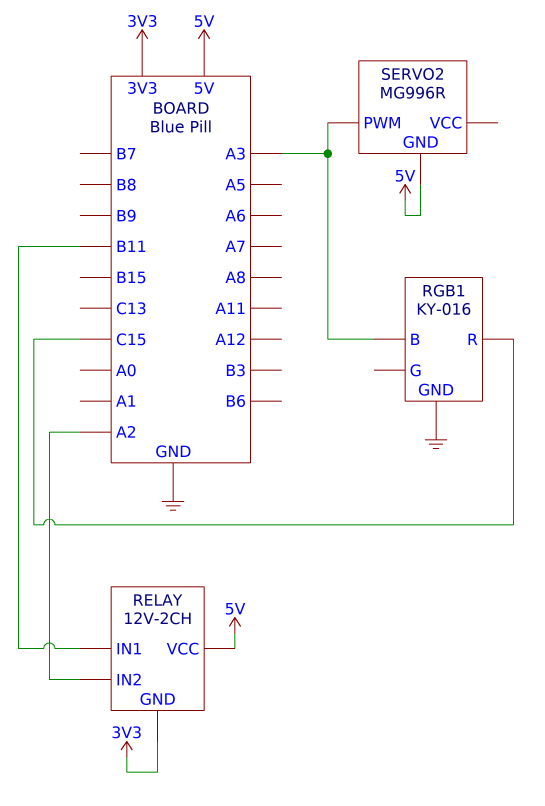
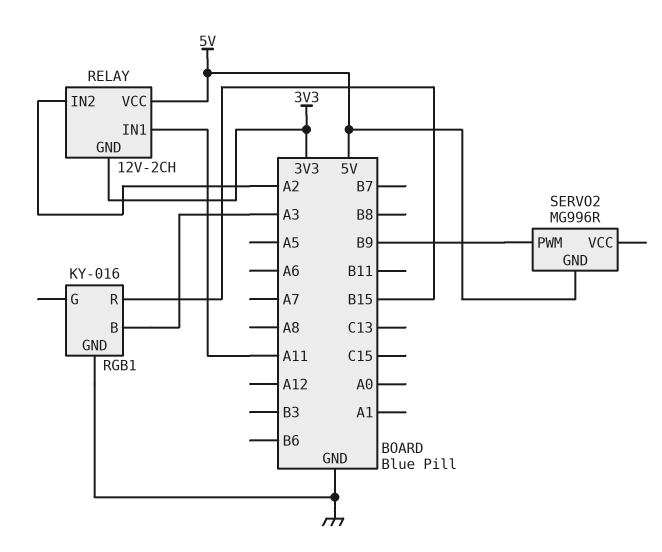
RELAY pin IN1: B11 -> A11
RGB1 pin R: C15 -> B15
SERVO2 pin PWM: A3 -> B9

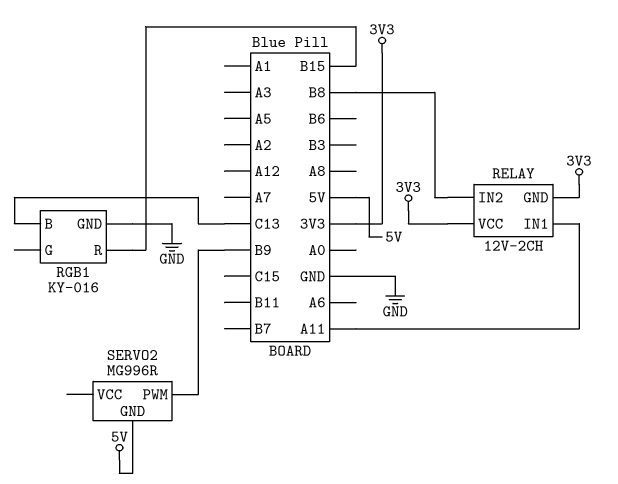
RELAY pin IN2: A2 -> B8
RELAY pin VCC: 5V -> 3V3
RGB1 pin B: A3 -> C13

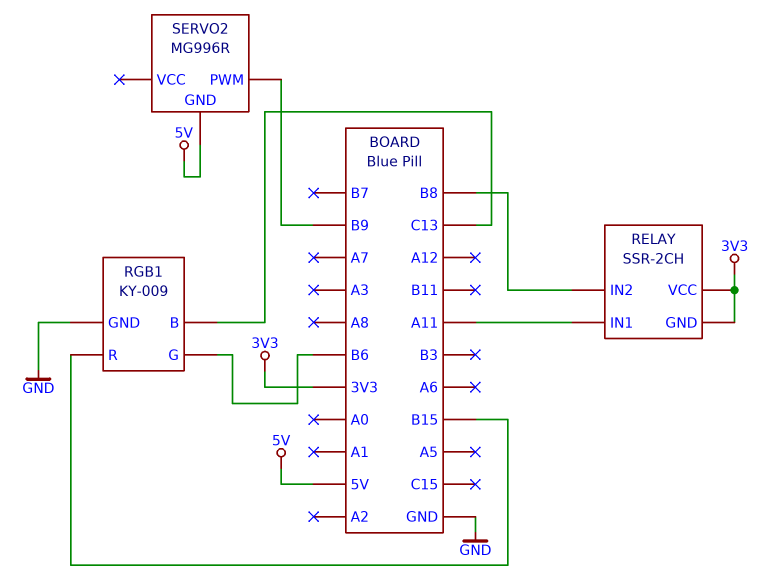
RELAY: 12V-2CH -> SSR-2CH
RGB1: KY-016 -> KY-009
RGB1 pin G: none -> B6

